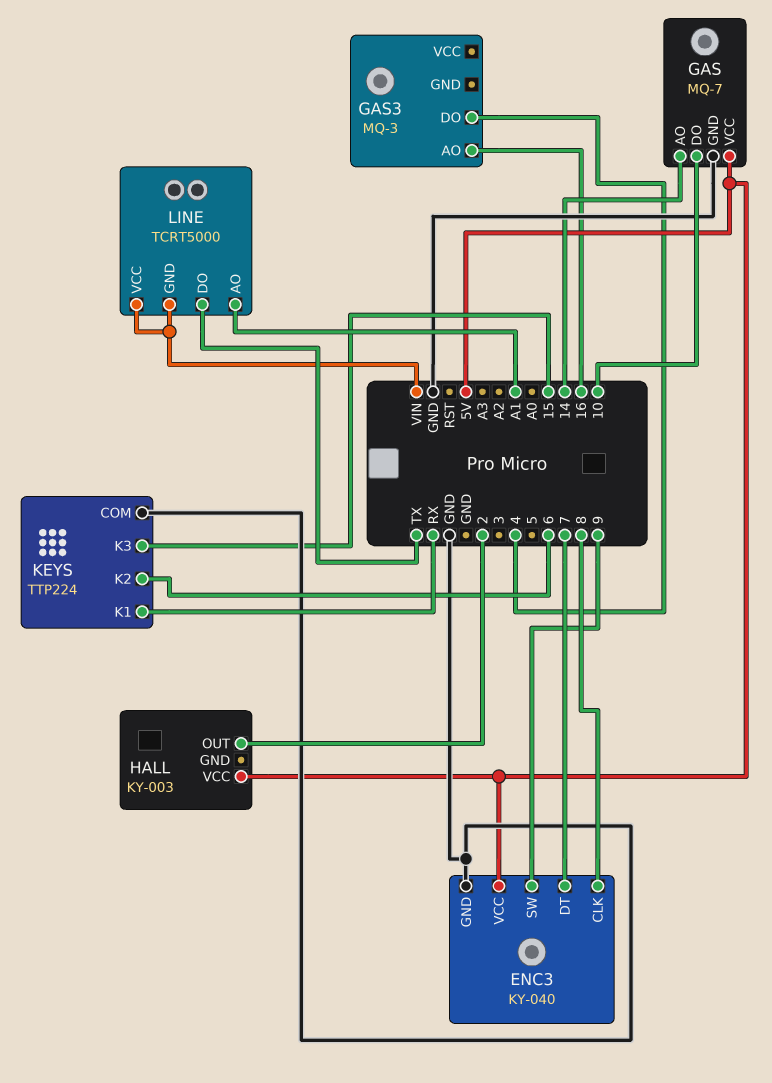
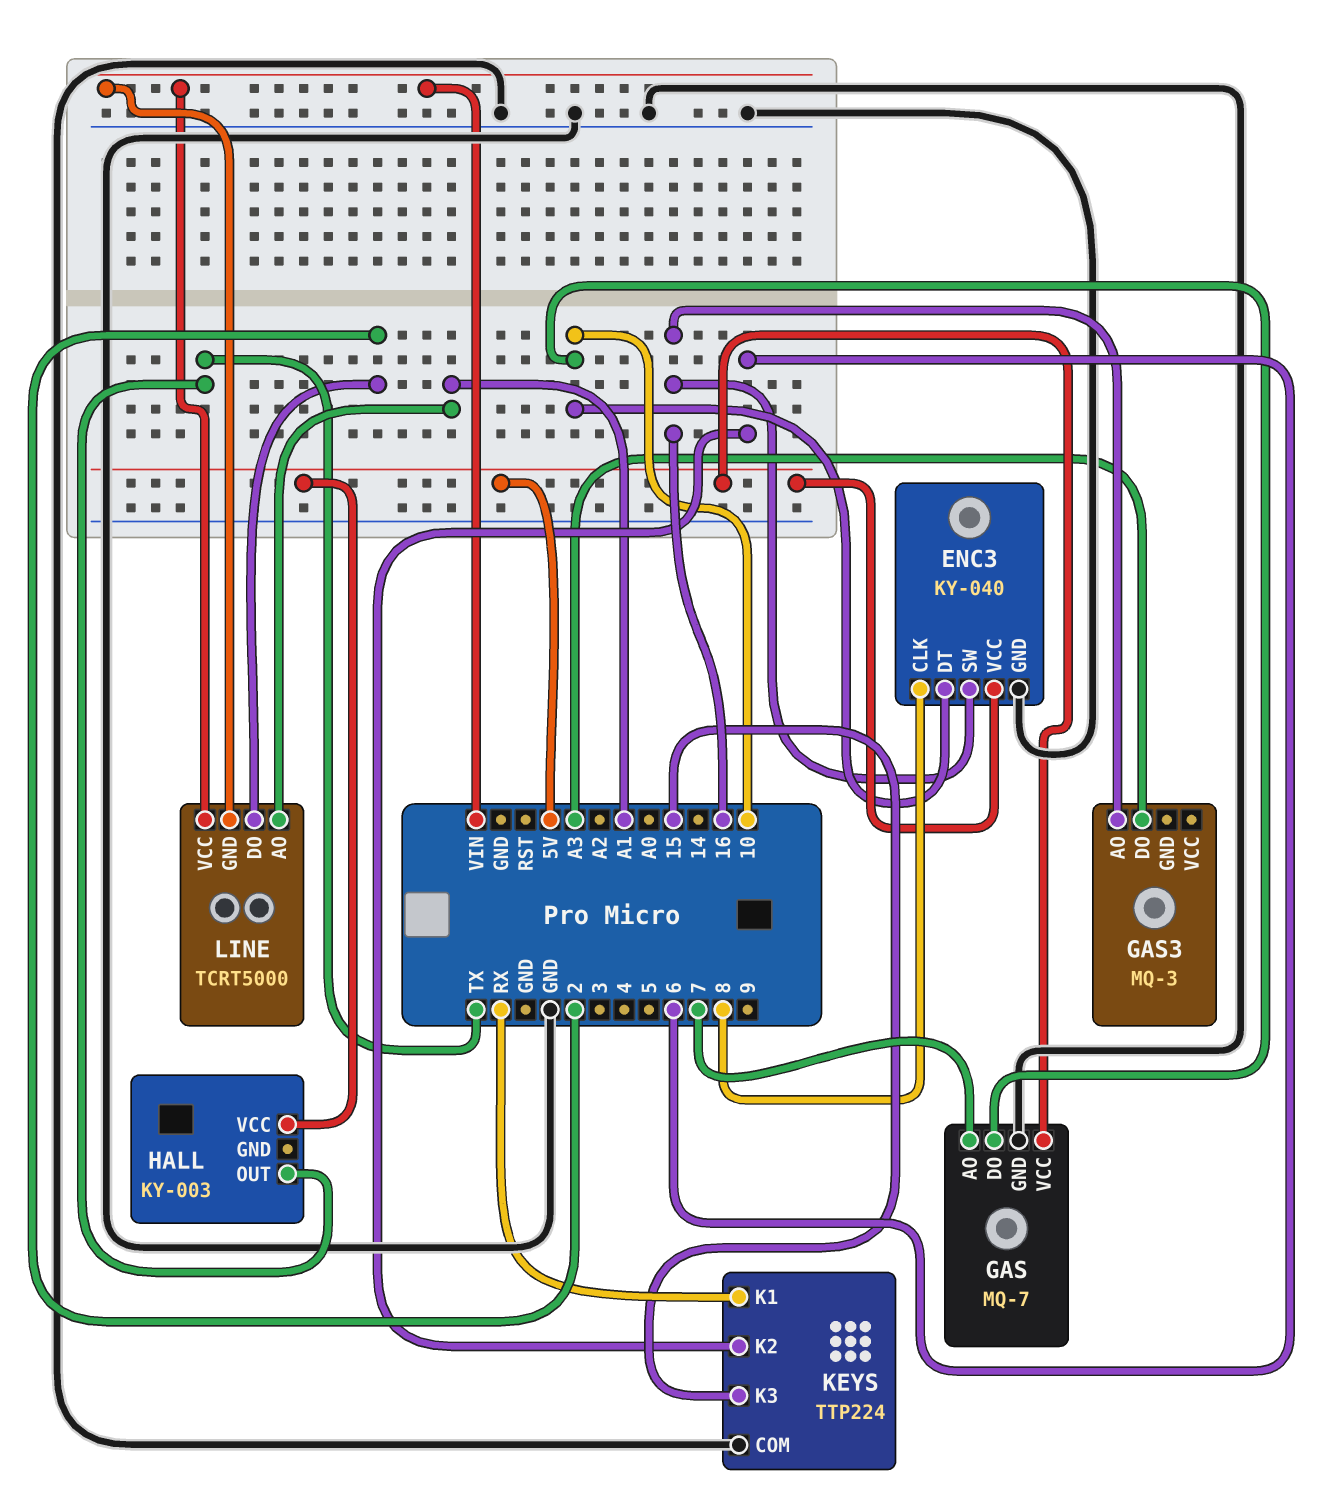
ENC3 pin DT: 7 -> 10
ENC3 pin SW: 9 -> 16
GAS pin AO: 14 -> 7
GAS3 pin DO: 4 -> A3
HALL pin OUT: 2 -> TX
LINE pin DO: TX -> 2

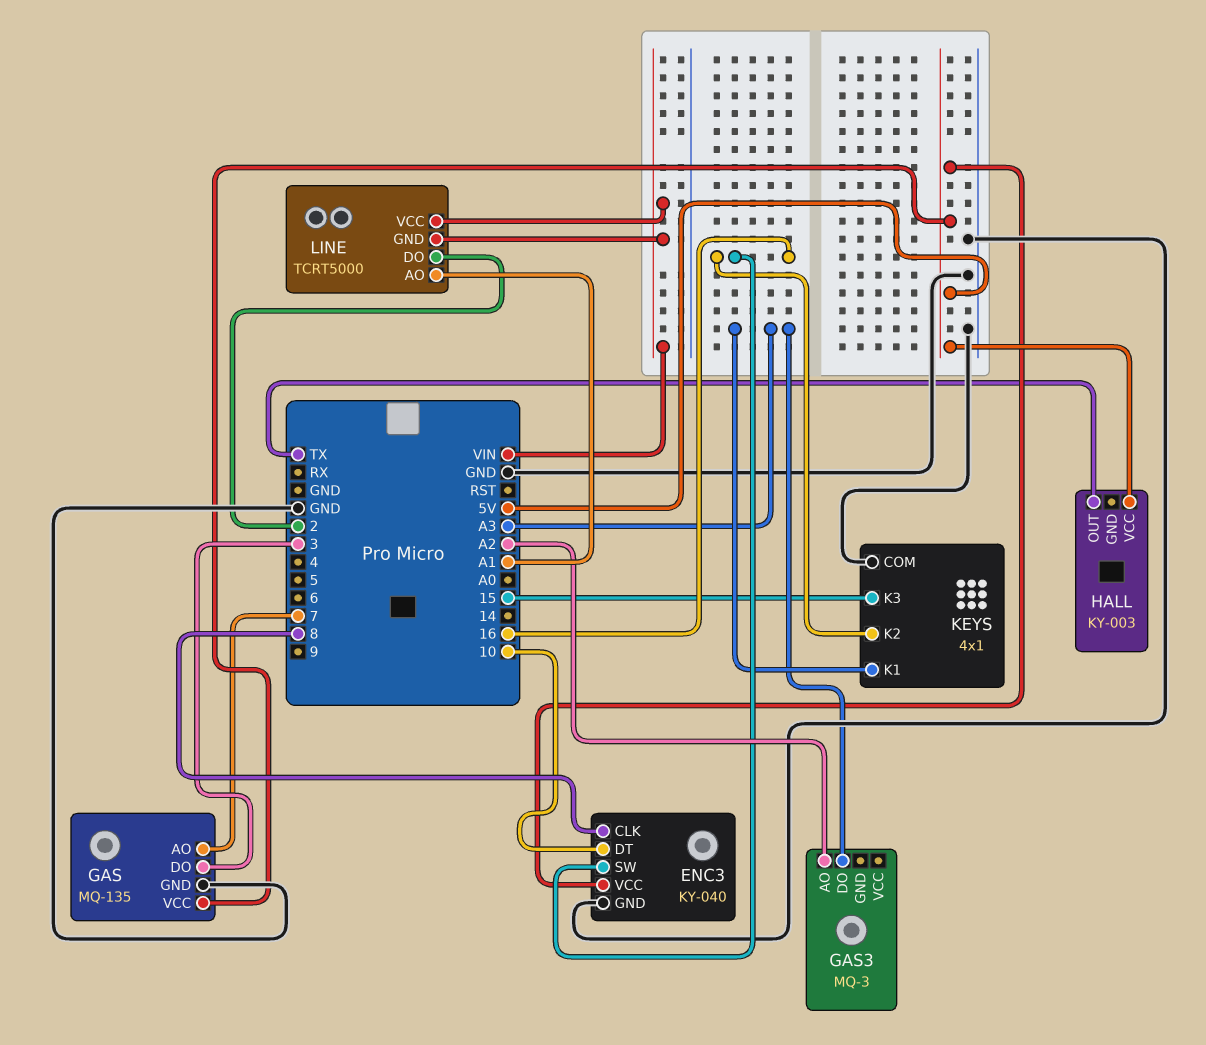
GAS: MQ-7 -> MQ-135
GAS pin DO: 10 -> 3
GAS3 pin AO: 16 -> A2
KEYS: TTP224 -> 4x1
KEYS pin K1: RX -> A3
KEYS pin K2: 6 -> 16

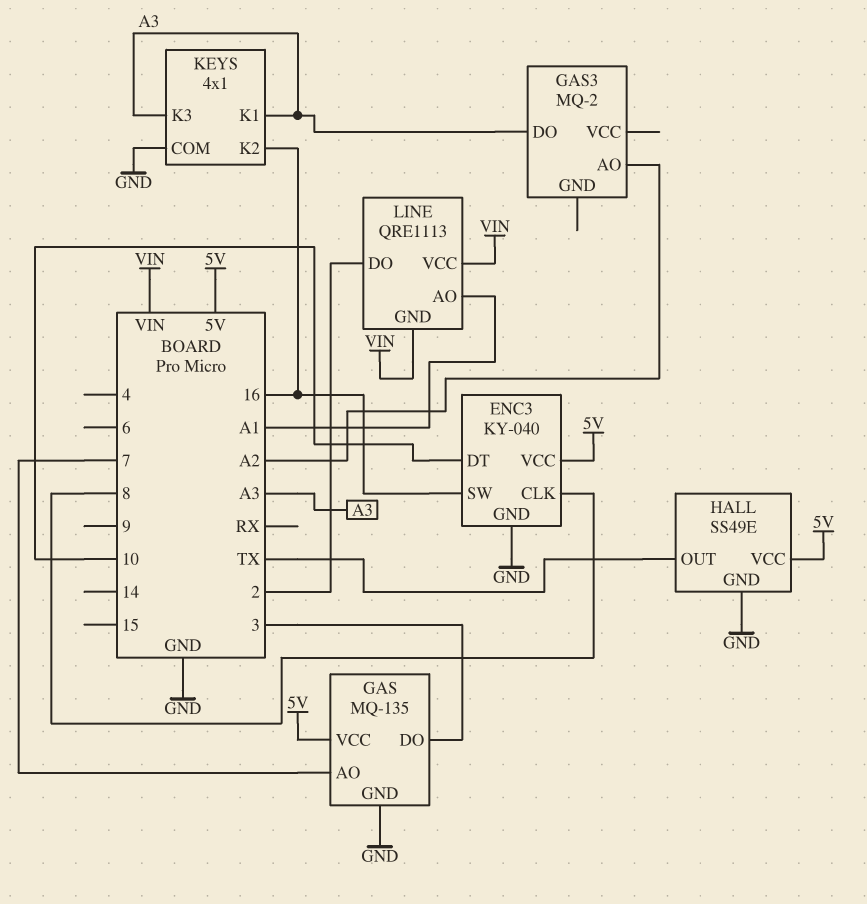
GAS3: MQ-3 -> MQ-2
HALL: KY-003 -> SS49E
HALL pin GND: none -> GND
KEYS pin K3: 15 -> A3
LINE: TCRT5000 -> QRE1113

